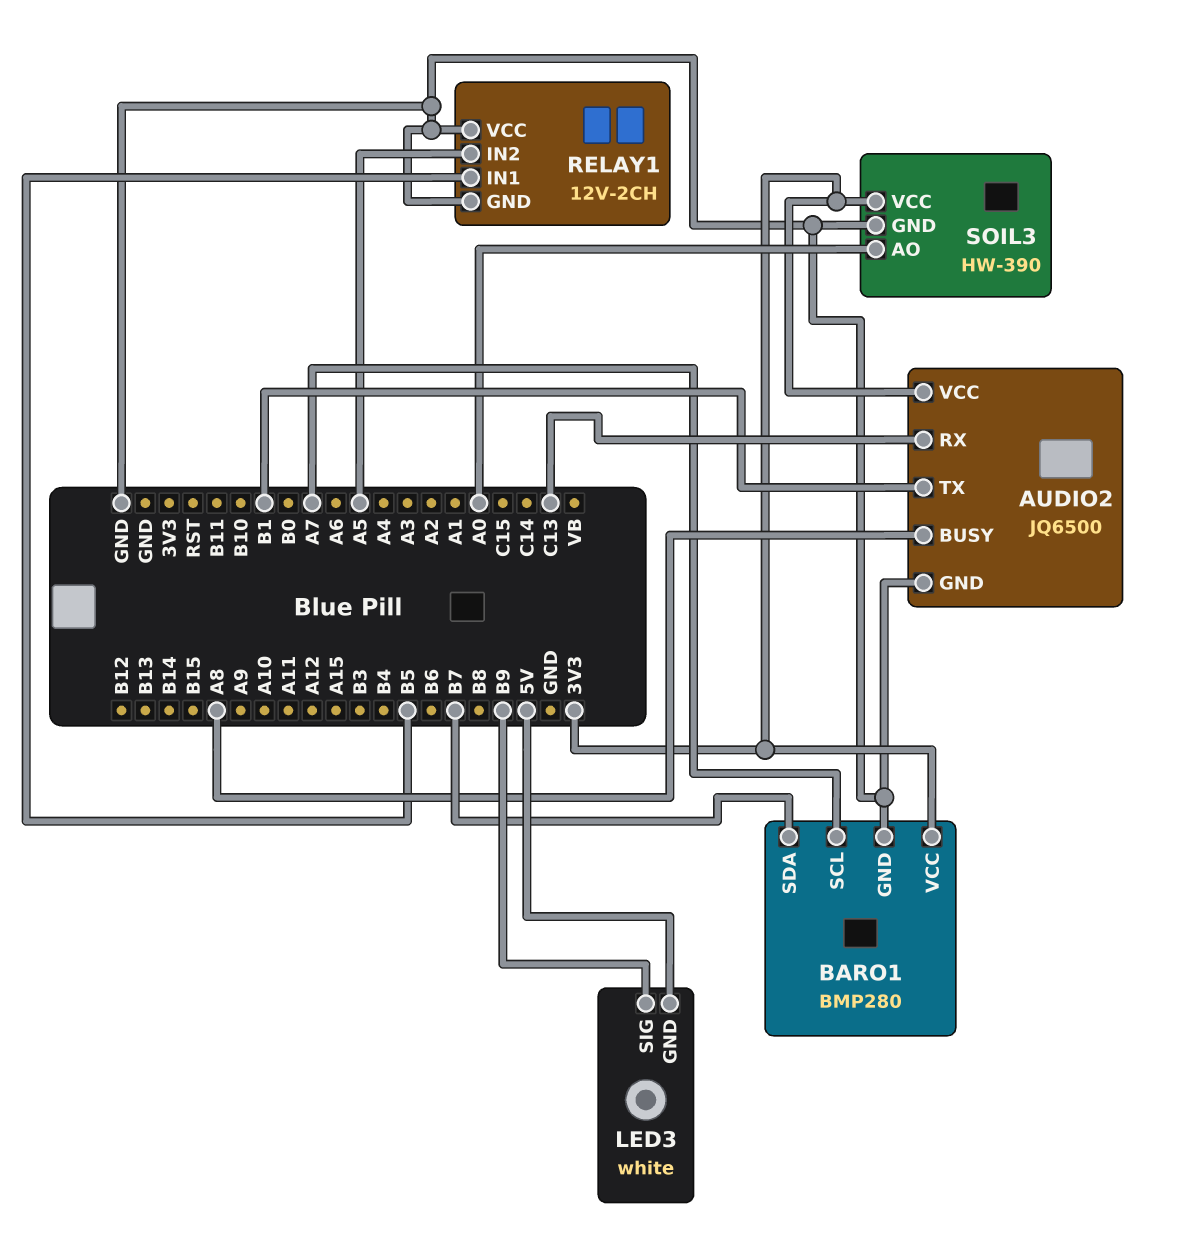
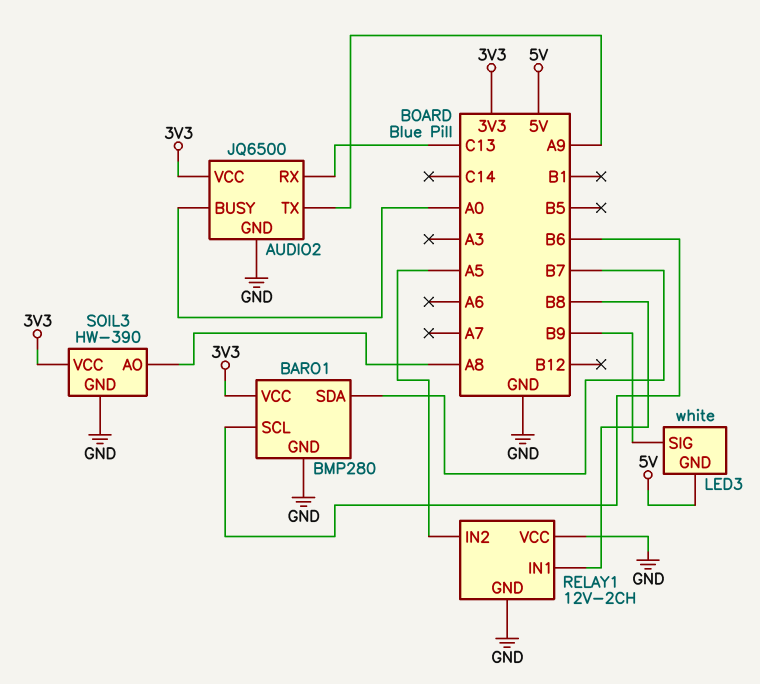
AUDIO2 pin BUSY: A8 -> A0
AUDIO2 pin TX: B1 -> A9
BARO1 pin SCL: A7 -> B6
RELAY1 pin IN1: B5 -> B8
SOIL3 pin AO: A0 -> A8

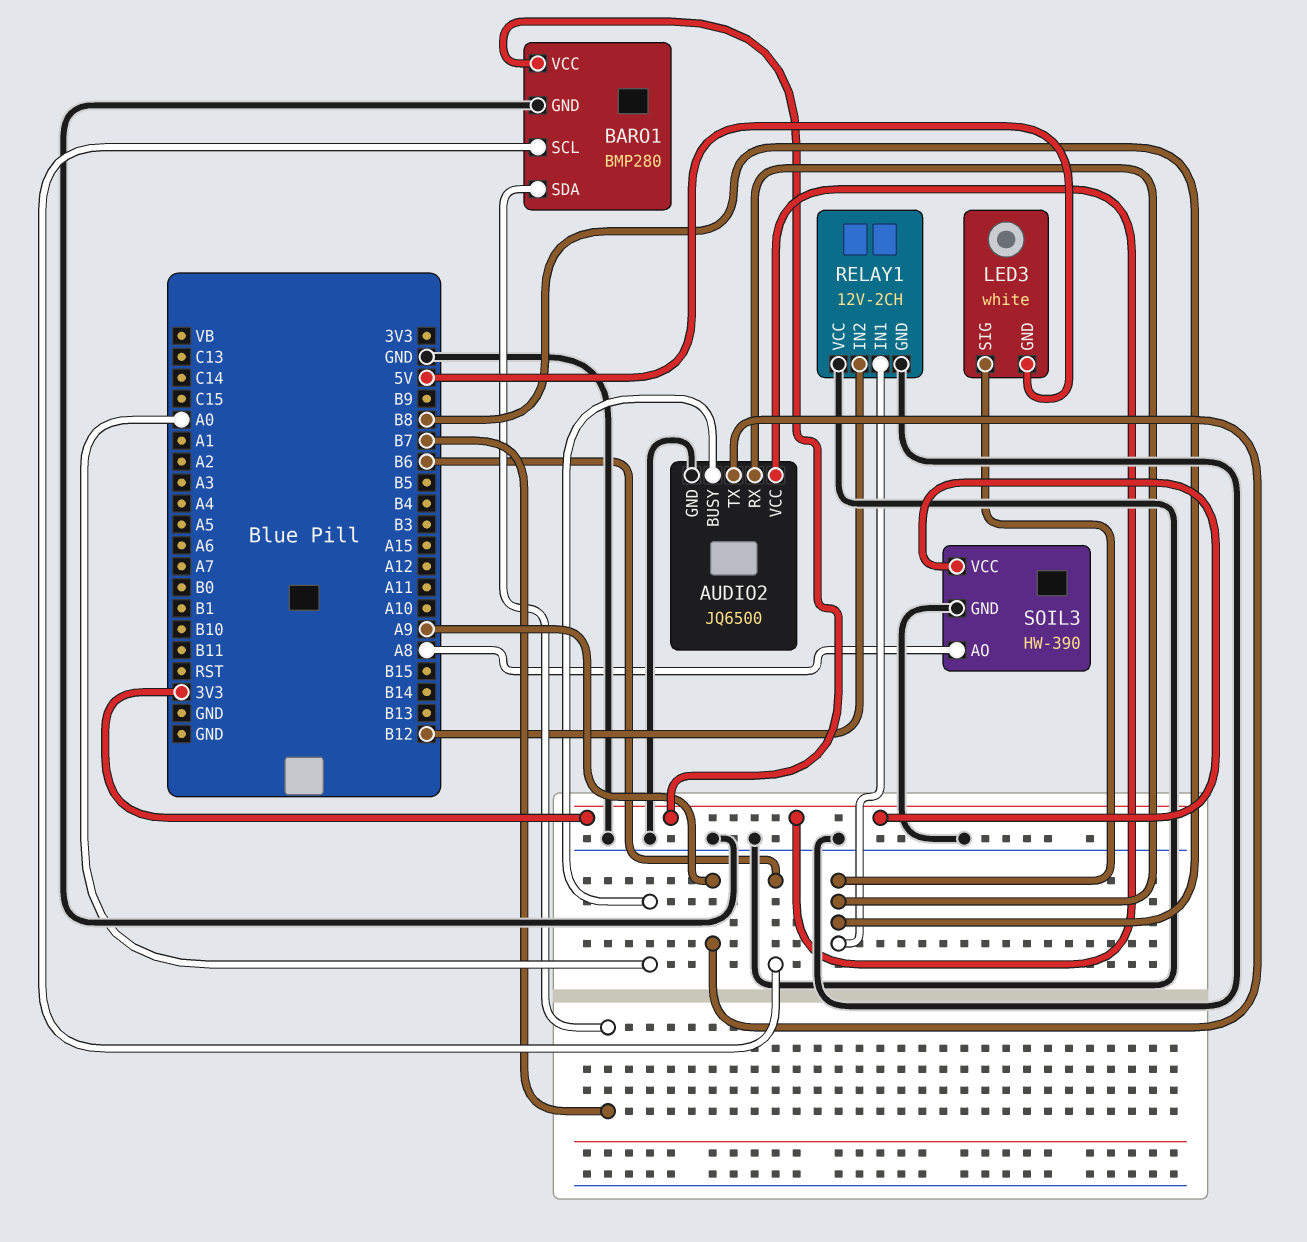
AUDIO2 pin RX: C13 -> B8
LED3 pin SIG: B9 -> B8
RELAY1 pin IN2: A5 -> B12

